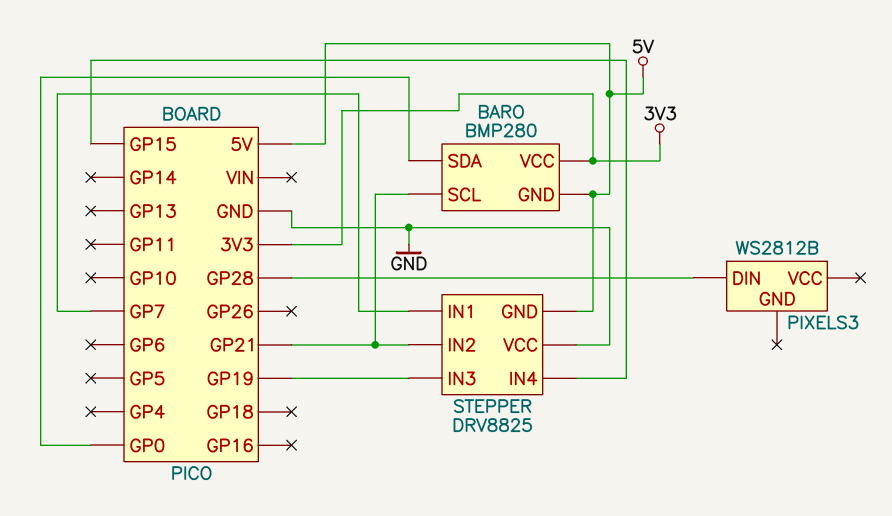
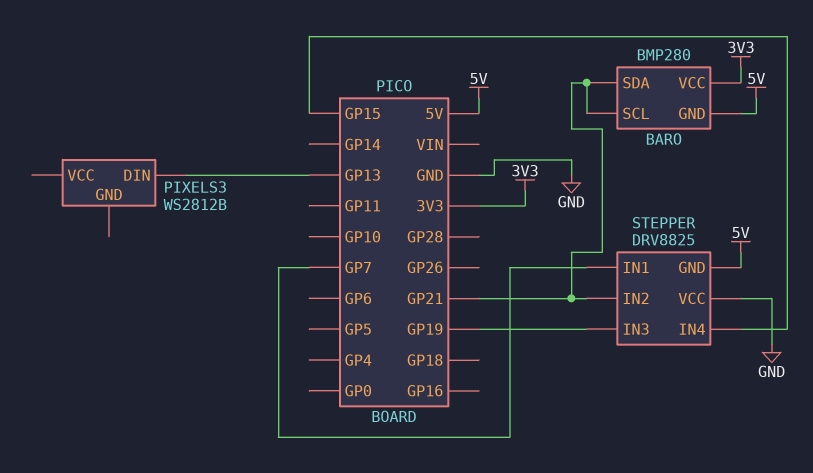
BARO pin SDA: GP0 -> GP21
PIXELS3 pin DIN: GP28 -> GP13

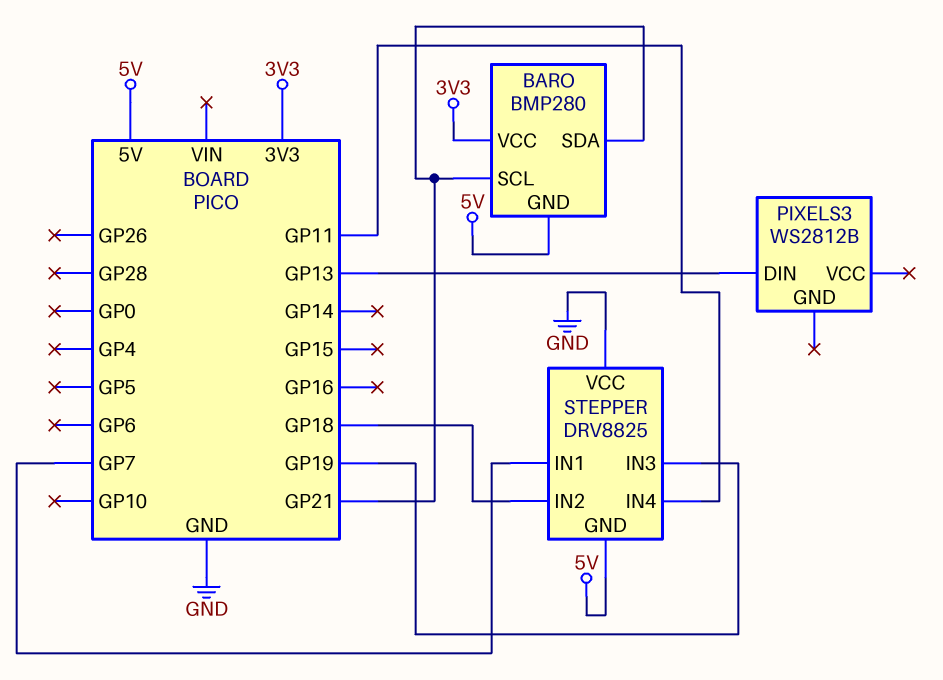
STEPPER pin IN2: GP21 -> GP18
STEPPER pin IN4: GP15 -> GP11

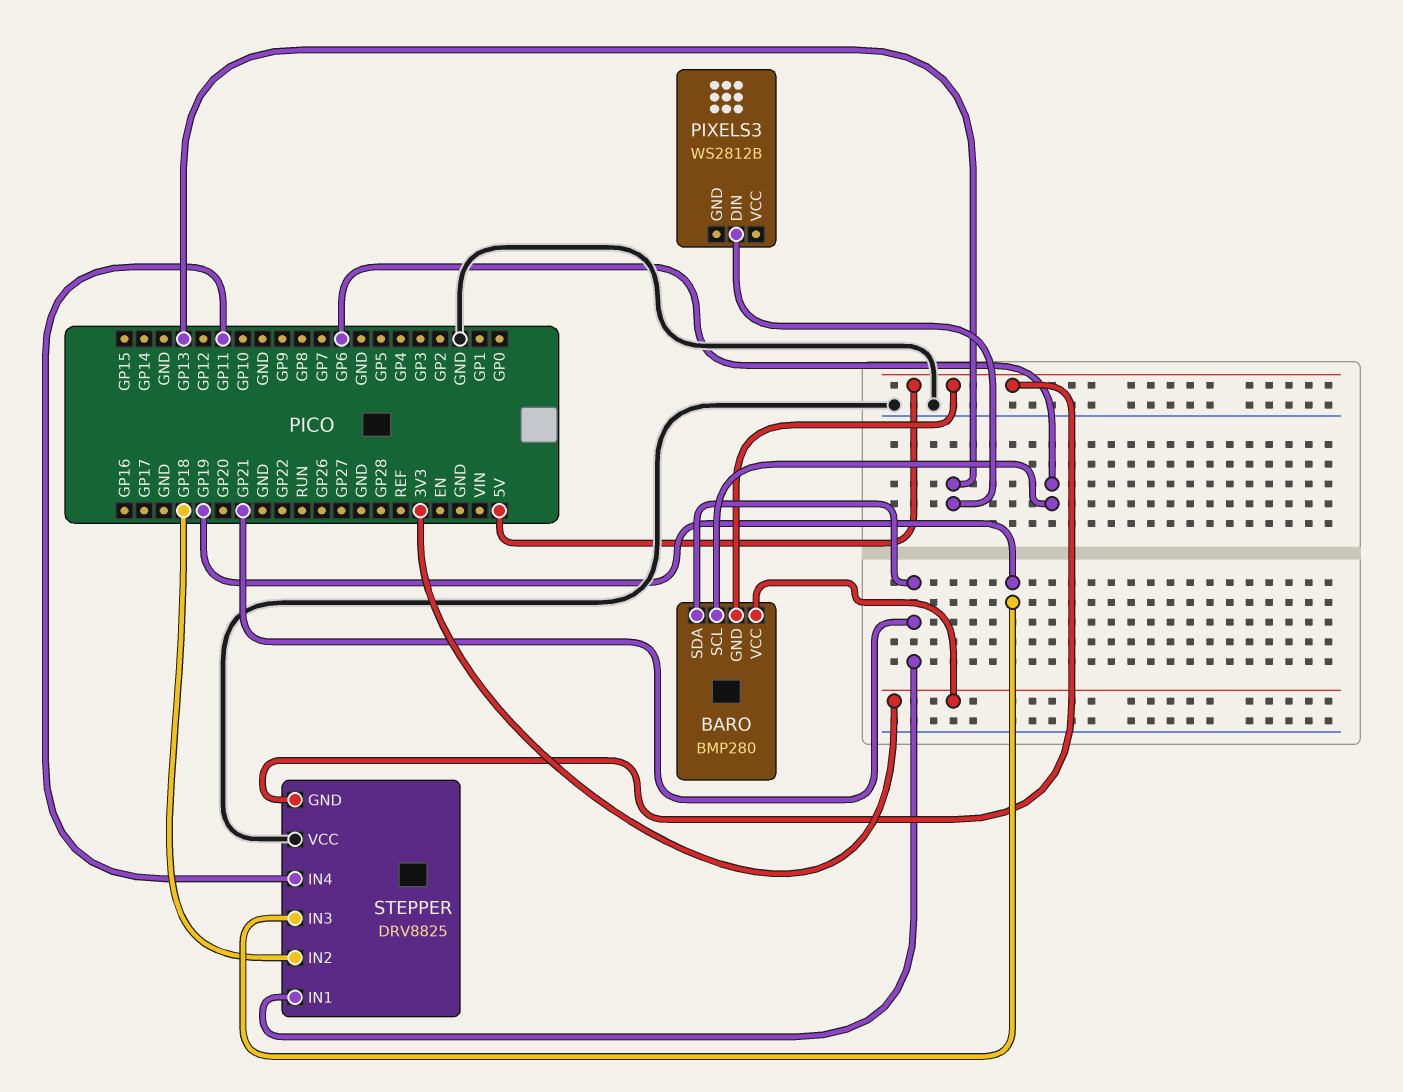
BARO pin SCL: GP21 -> GP6
STEPPER pin IN1: GP7 -> GP21

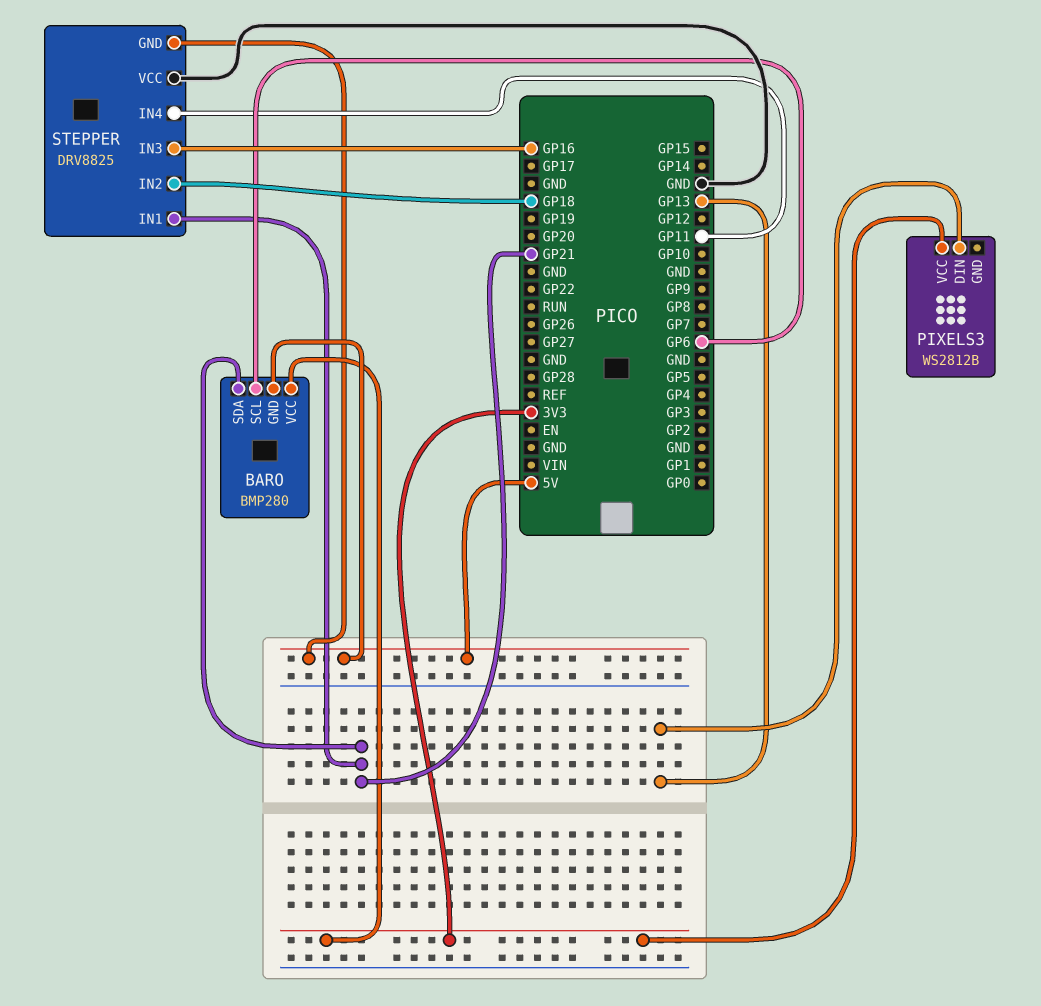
PIXELS3 pin VCC: none -> 3V3
STEPPER pin IN3: GP19 -> GP16

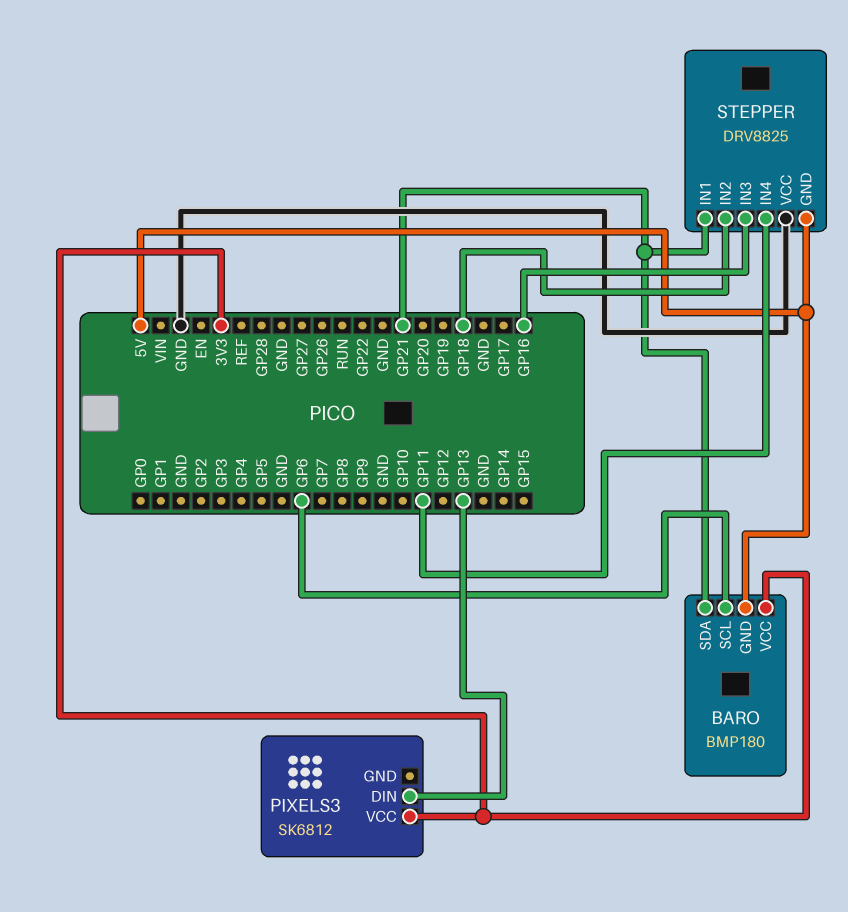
BARO: BMP280 -> BMP180
PIXELS3: WS2812B -> SK6812

